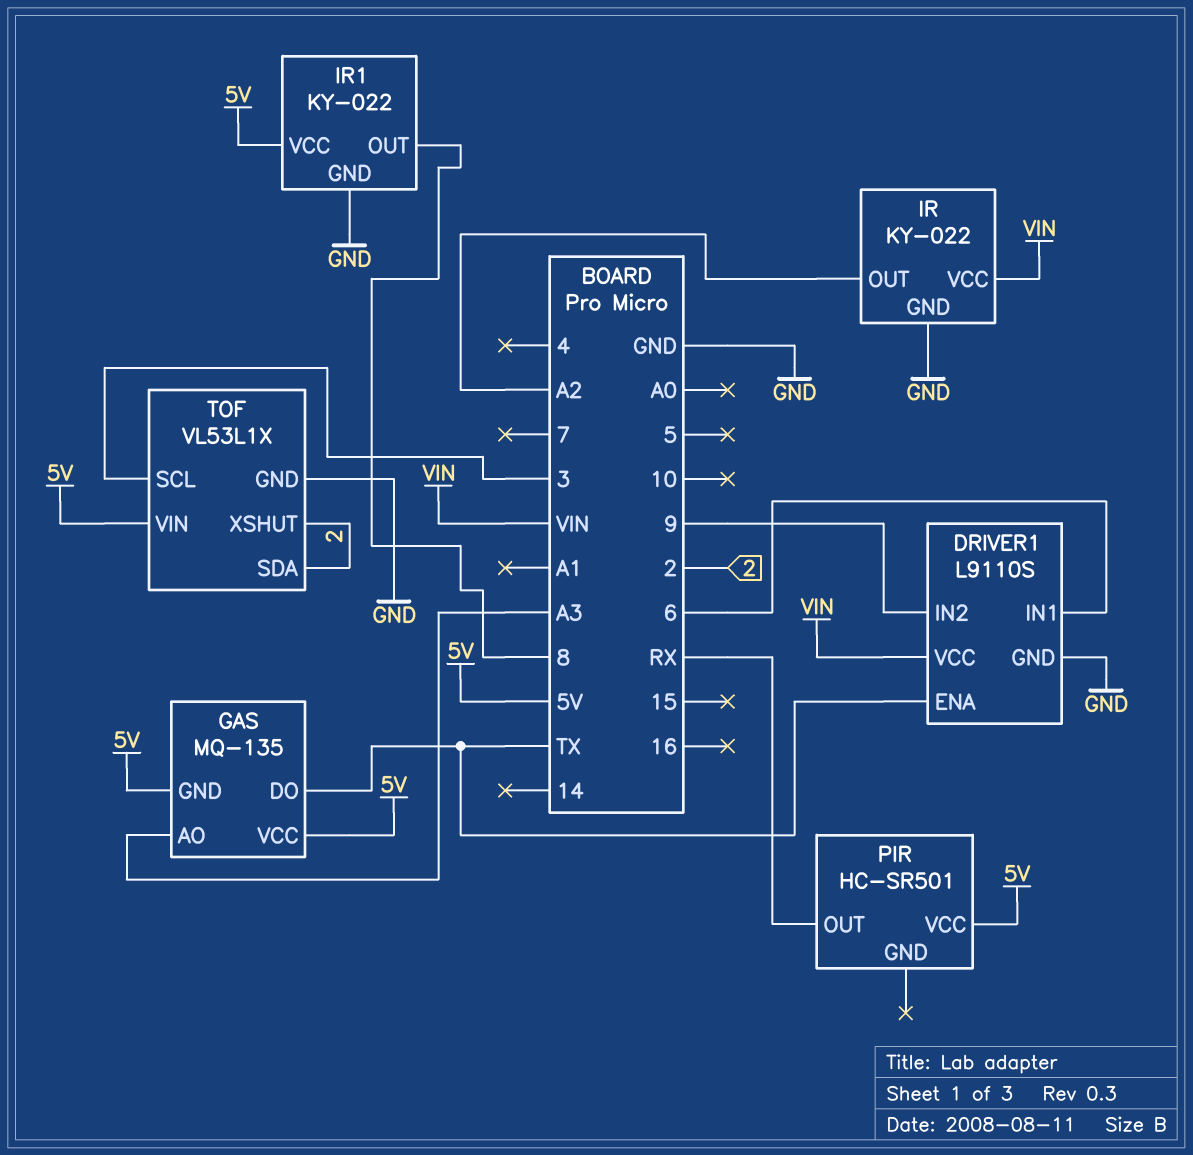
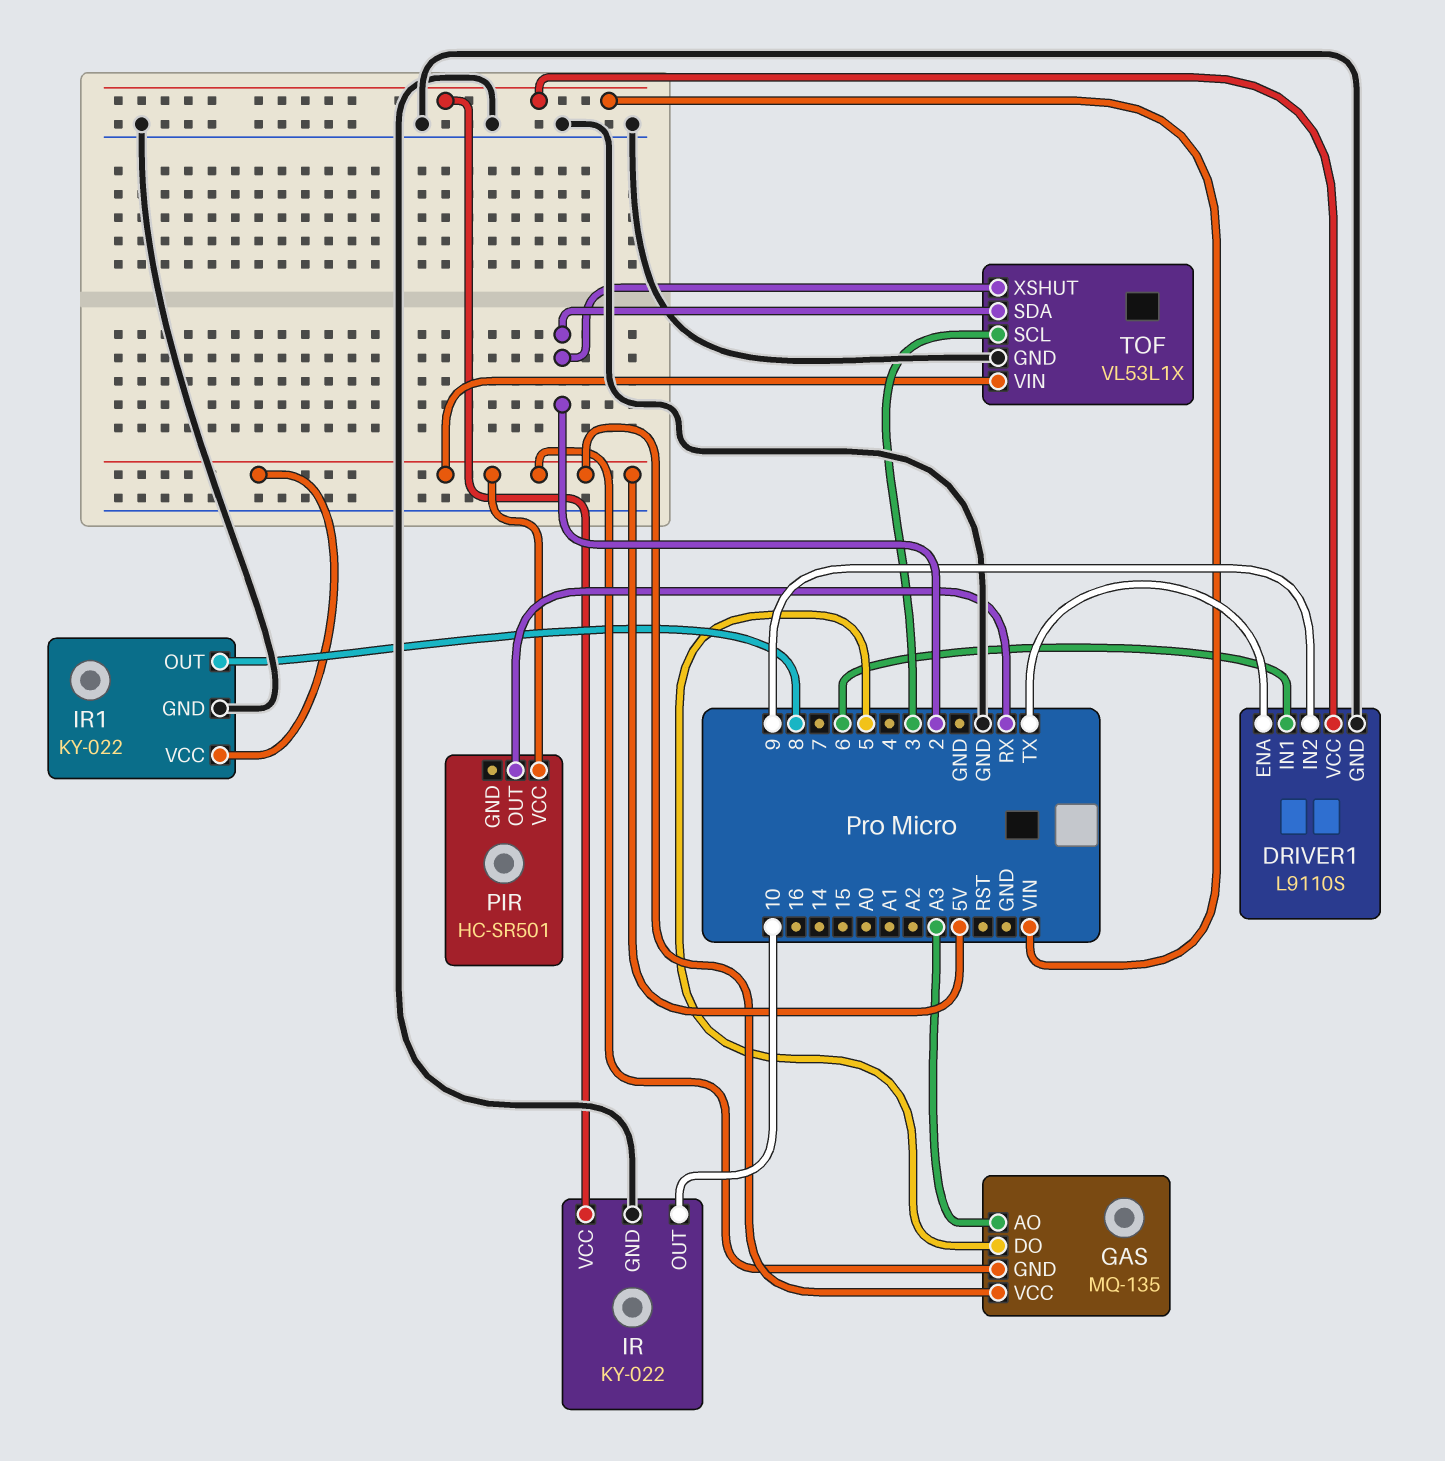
GAS pin DO: TX -> 5
IR pin OUT: A2 -> 10

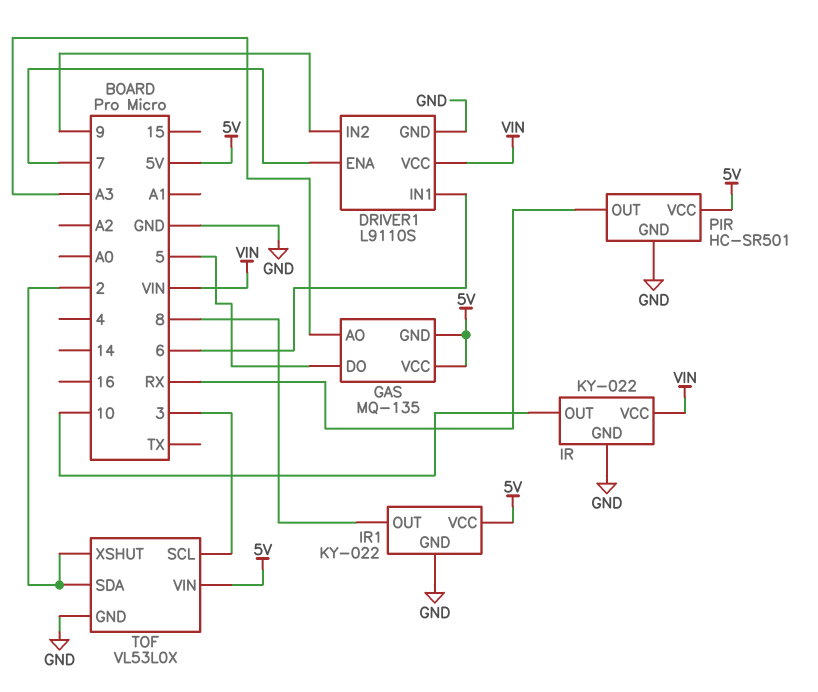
DRIVER1 pin ENA: TX -> 7
PIR pin GND: none -> GND
TOF: VL53L1X -> VL53L0X

